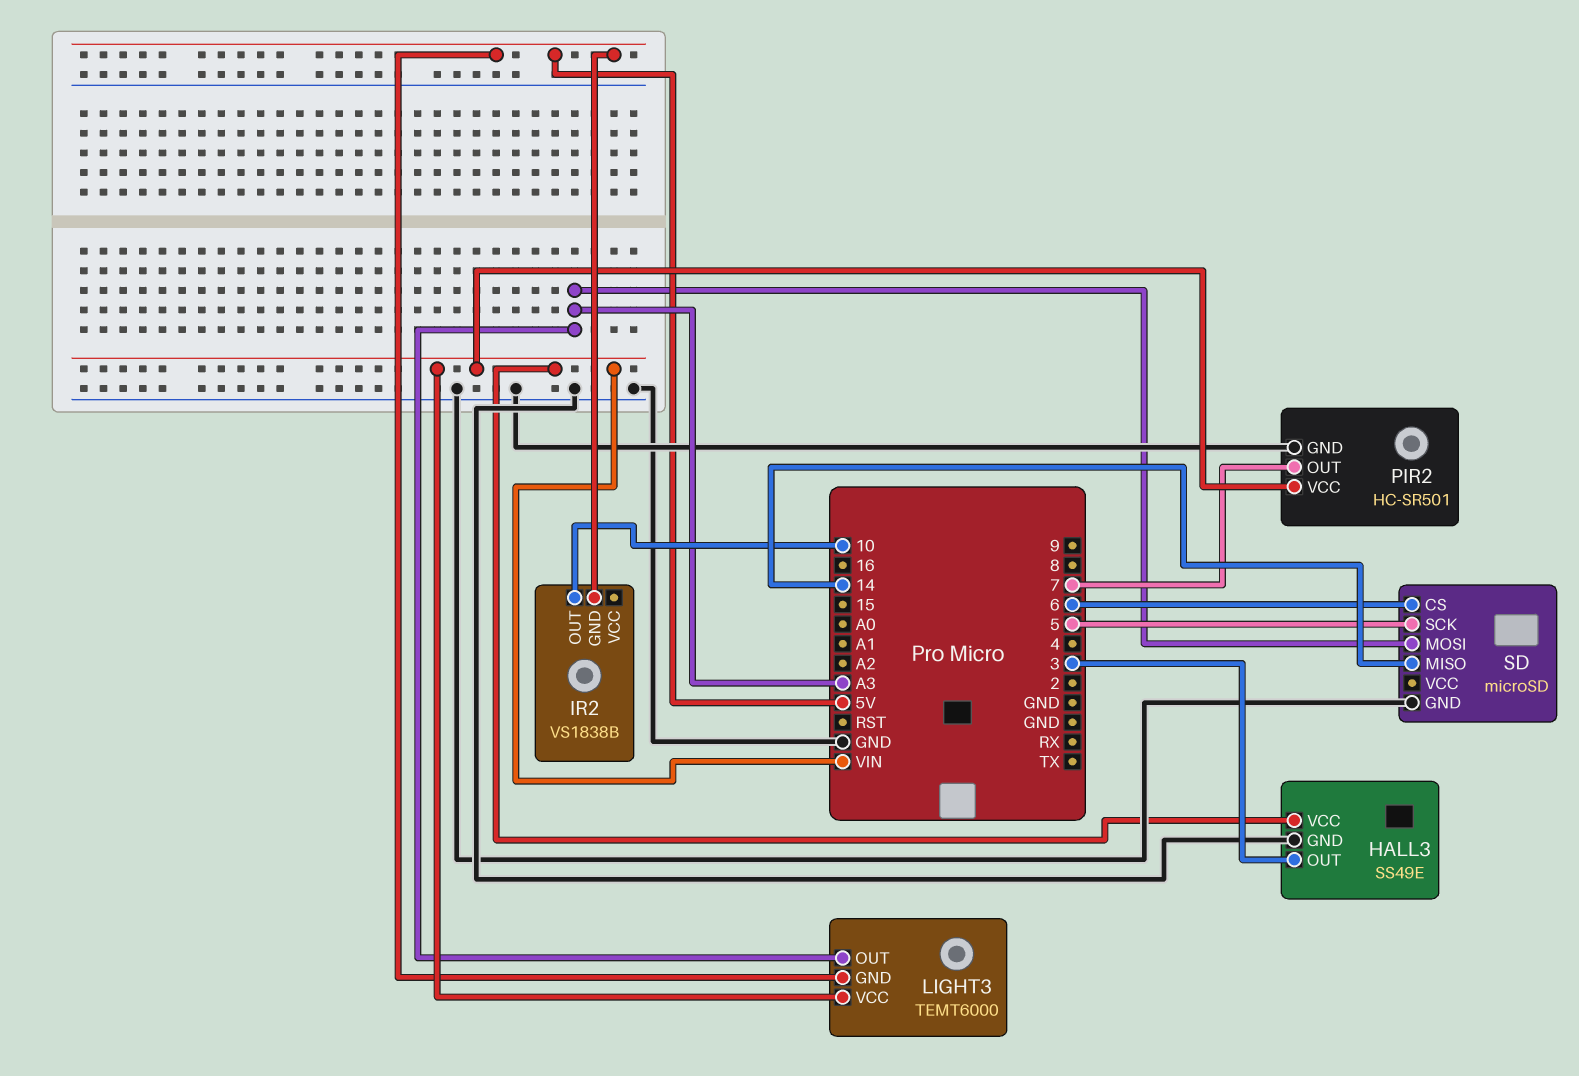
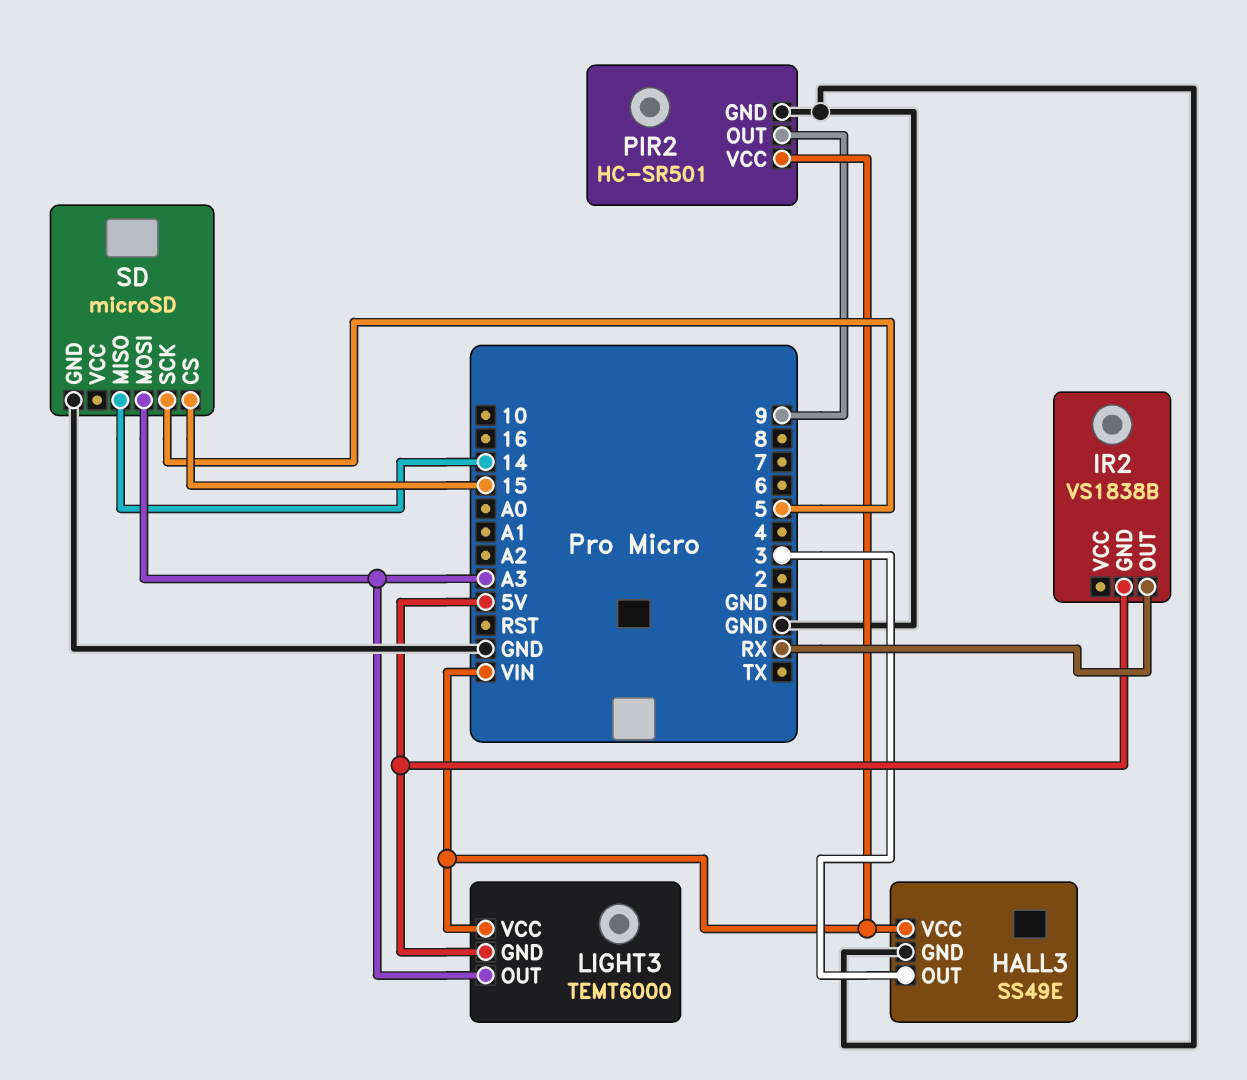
IR2 pin OUT: 10 -> RX
PIR2 pin OUT: 7 -> 9
SD pin CS: 6 -> 15

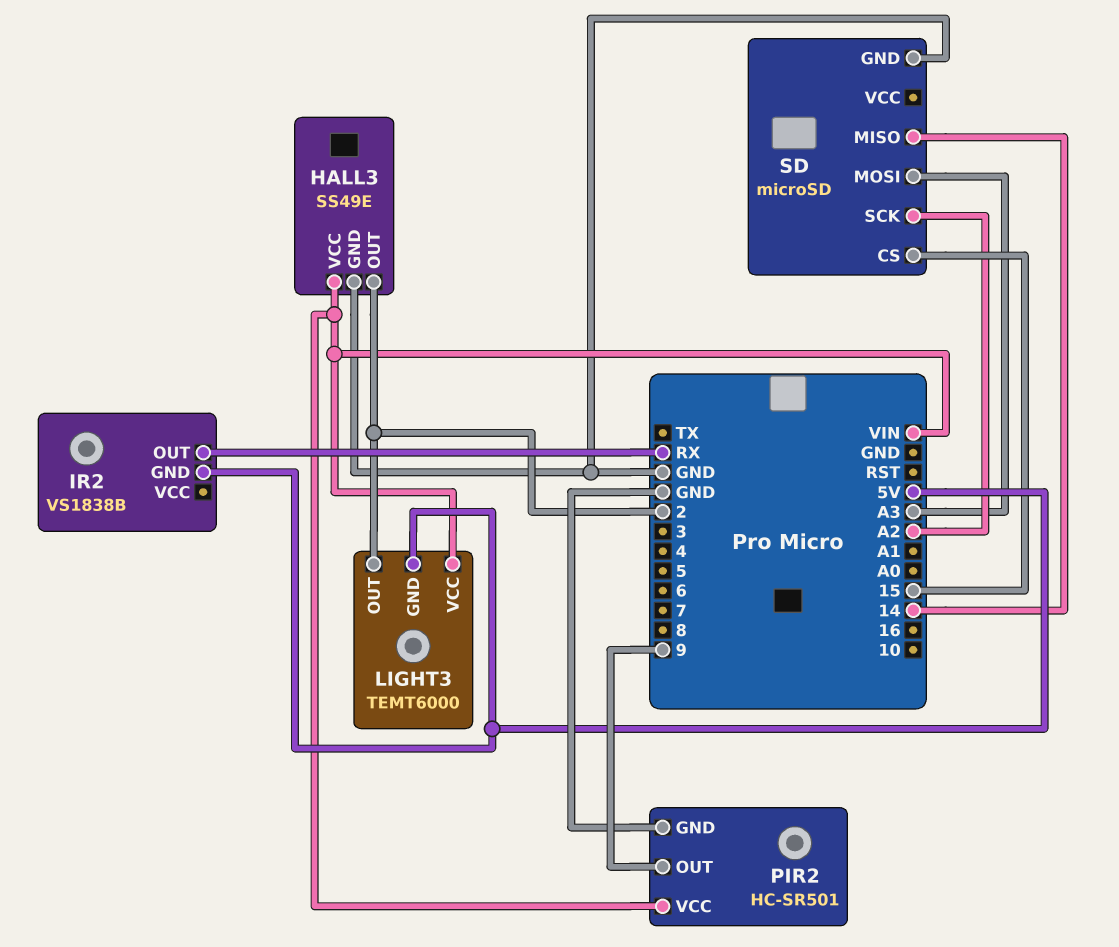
HALL3 pin OUT: 3 -> 2
LIGHT3 pin OUT: A3 -> 2
SD pin SCK: 5 -> A2

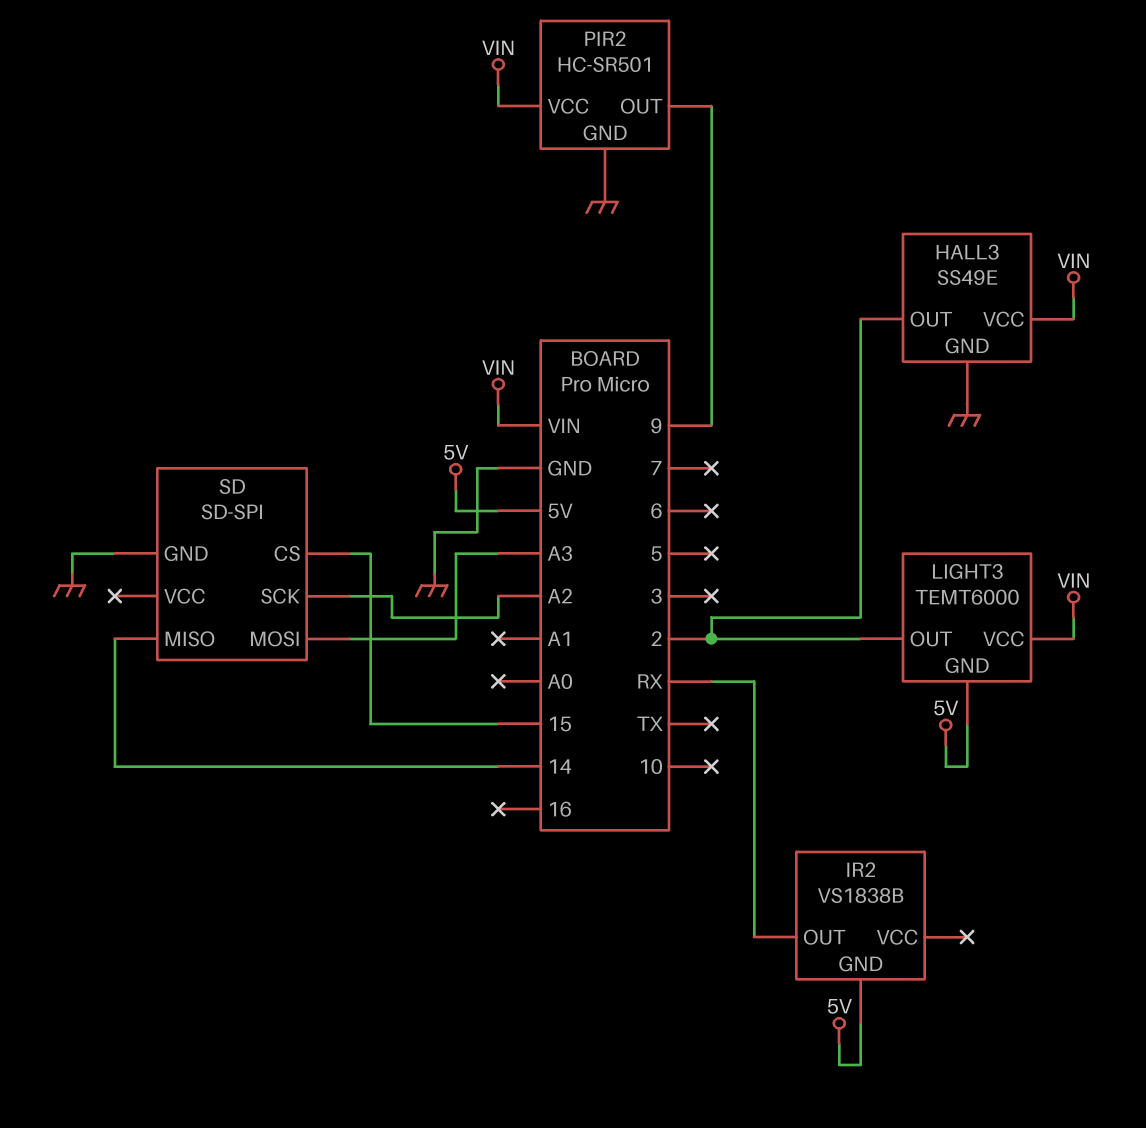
SD: microSD -> SD-SPI

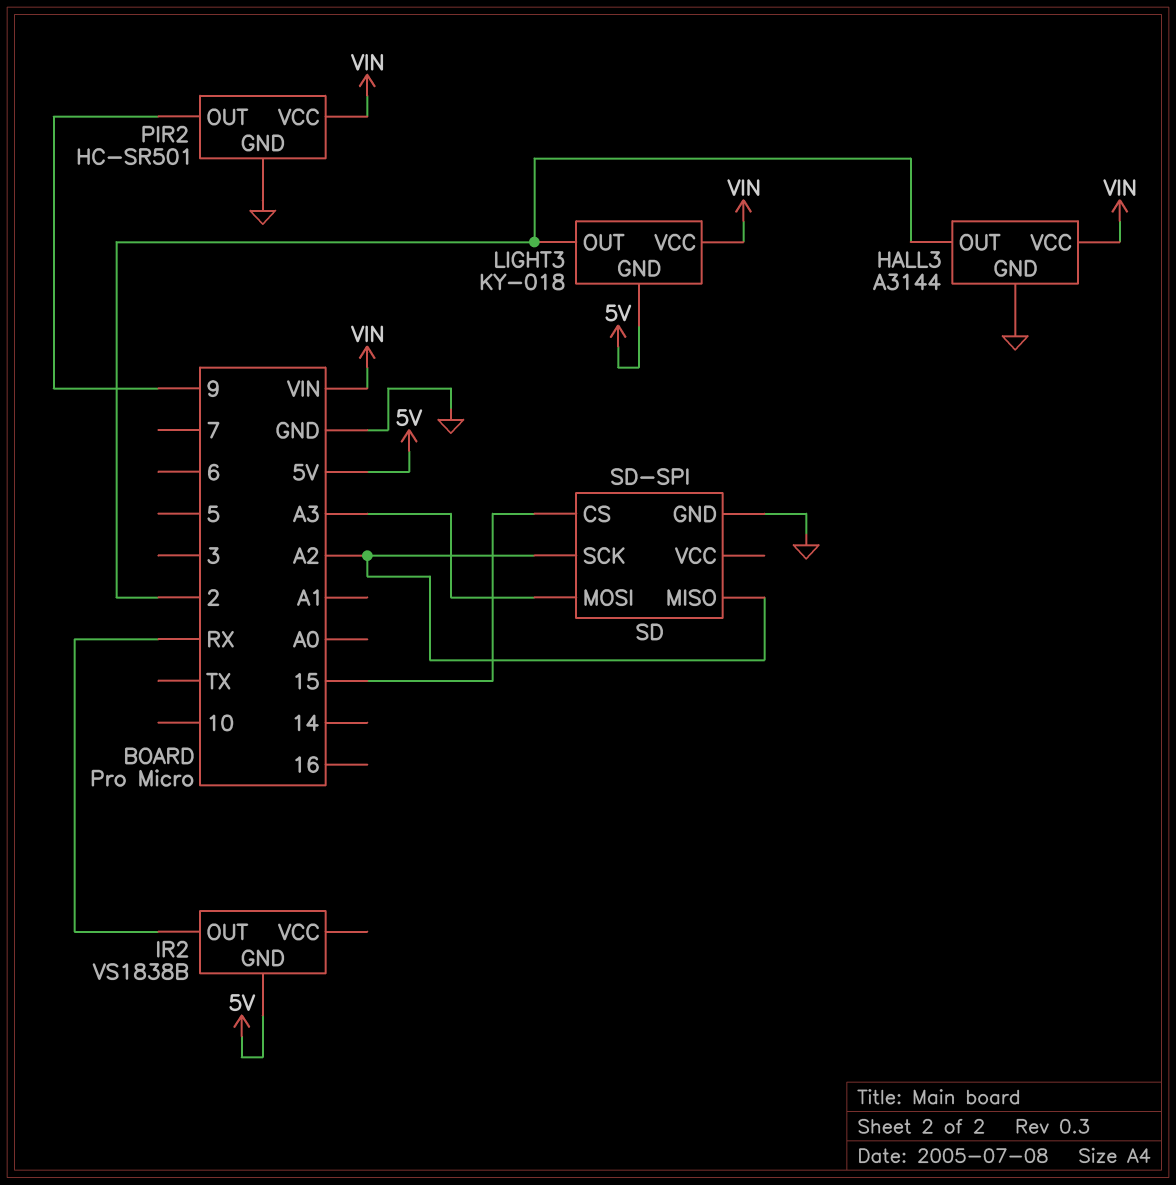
HALL3: SS49E -> A3144
LIGHT3: TEMT6000 -> KY-018
SD pin MISO: 14 -> A2

